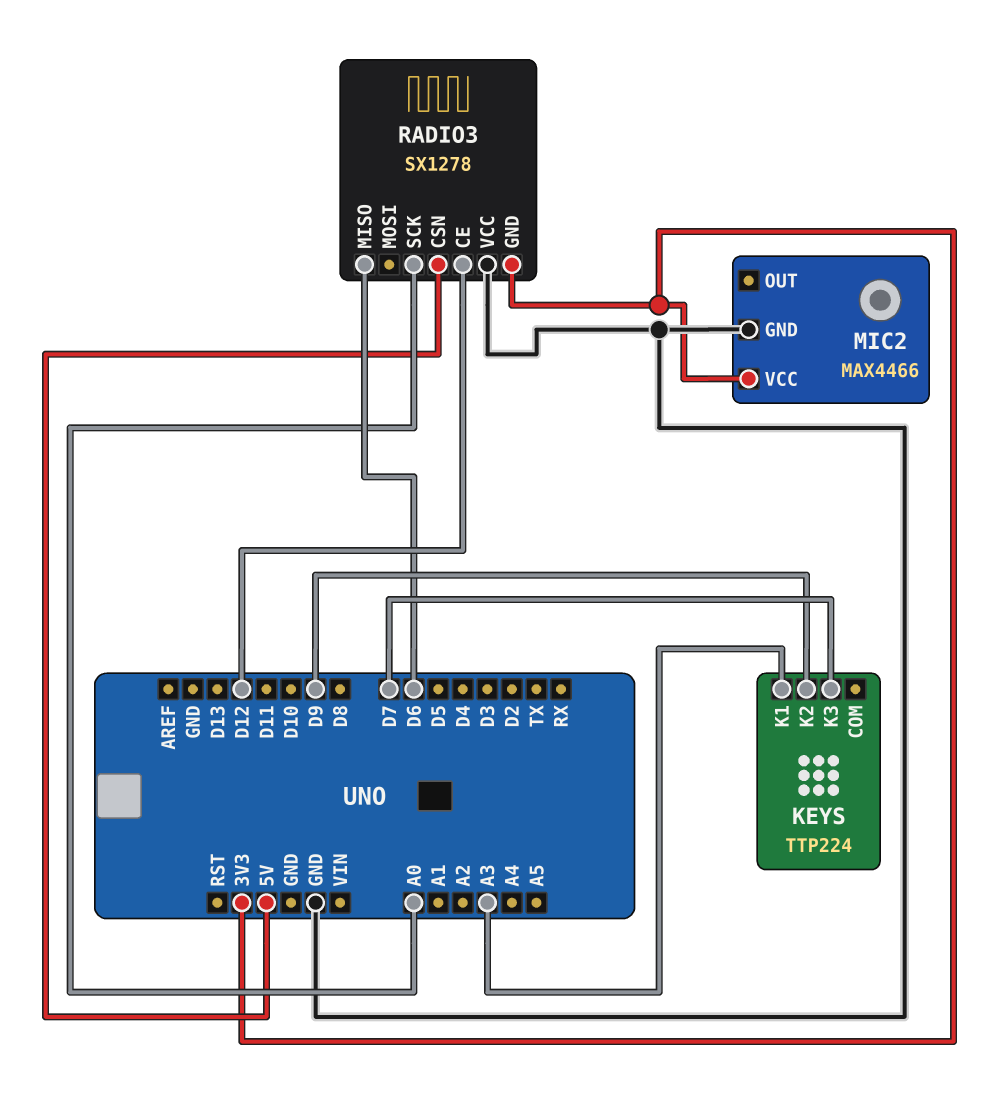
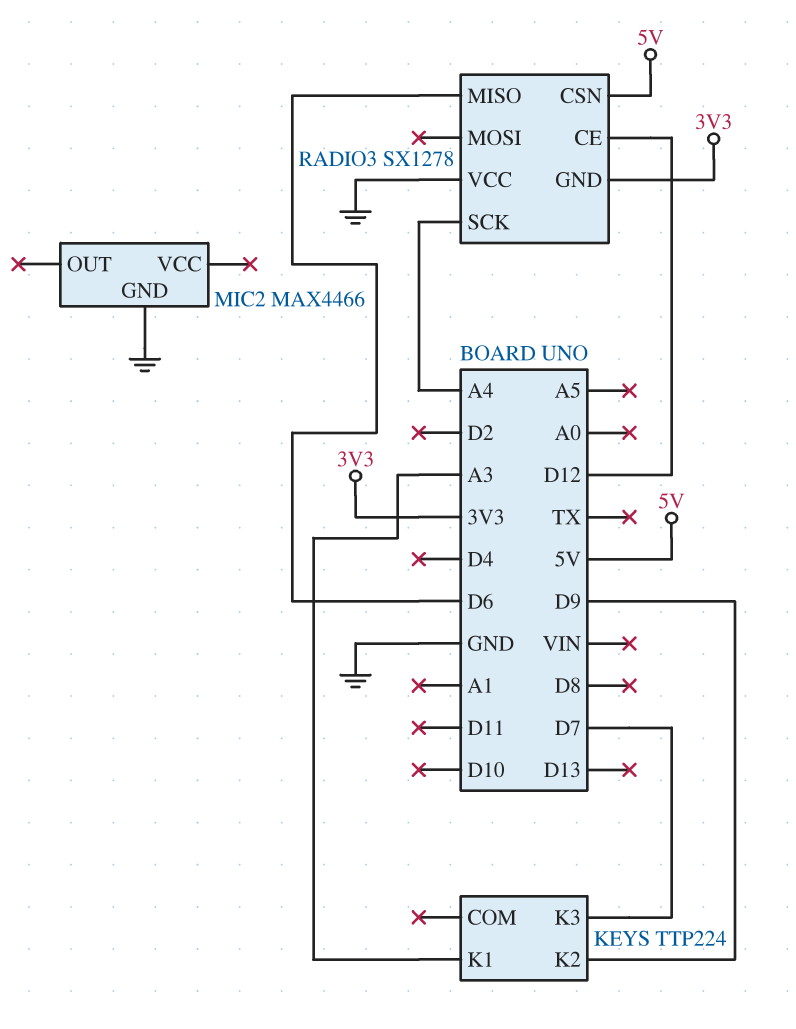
MIC2 pin VCC: 3V3 -> none
RADIO3 pin SCK: A0 -> A4

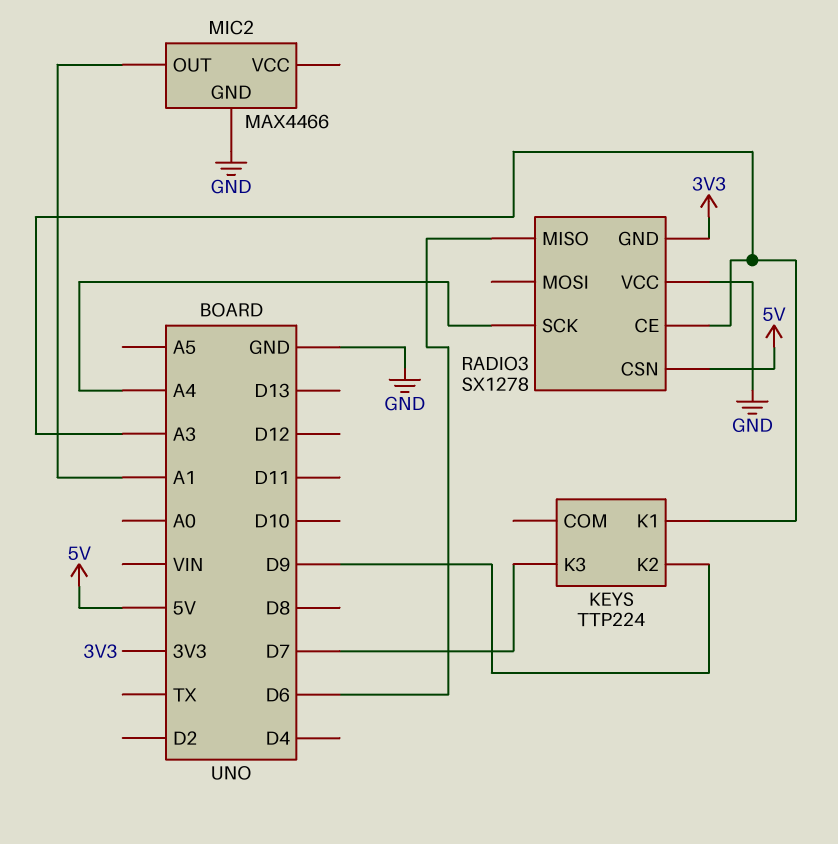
MIC2 pin OUT: none -> A1
RADIO3 pin CE: D12 -> A3

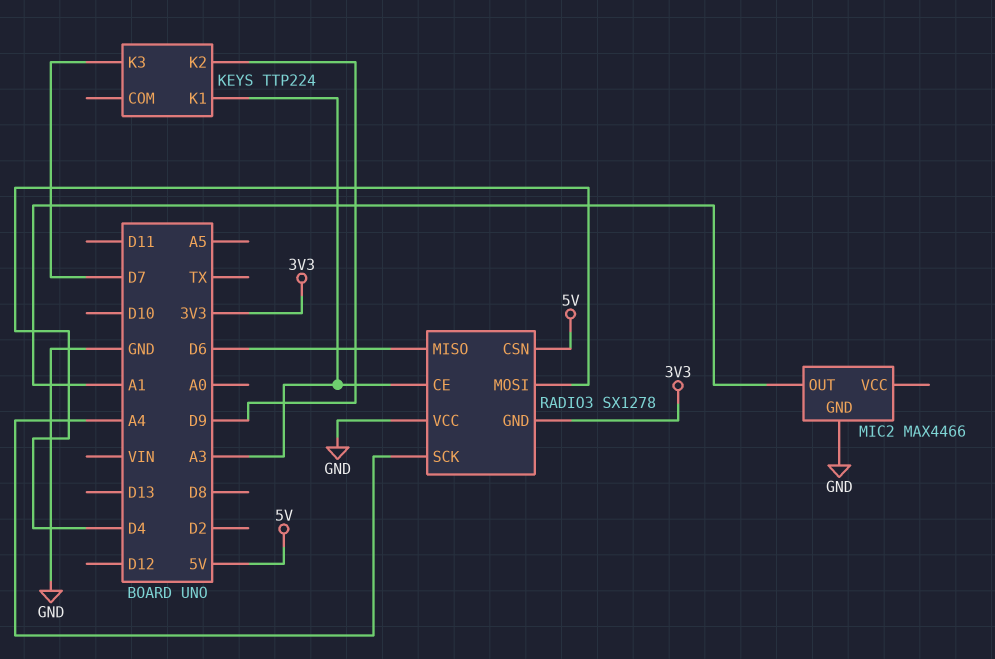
RADIO3 pin MOSI: none -> D4

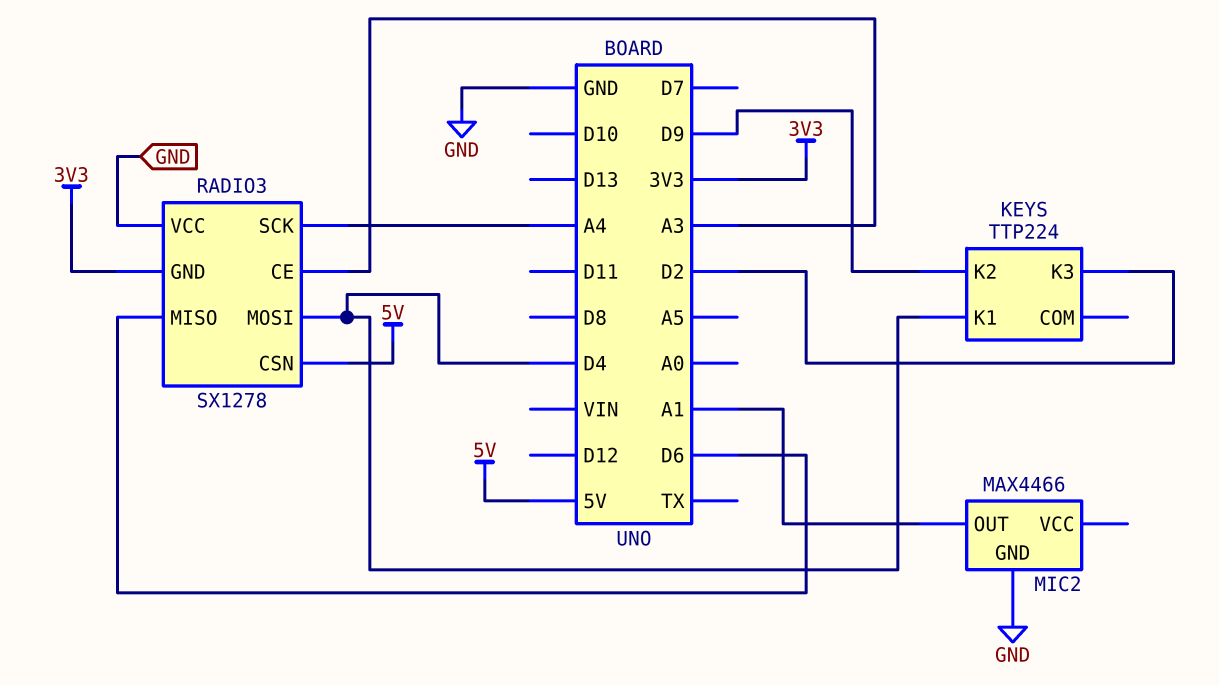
KEYS pin K1: A3 -> D4
KEYS pin K3: D7 -> D2

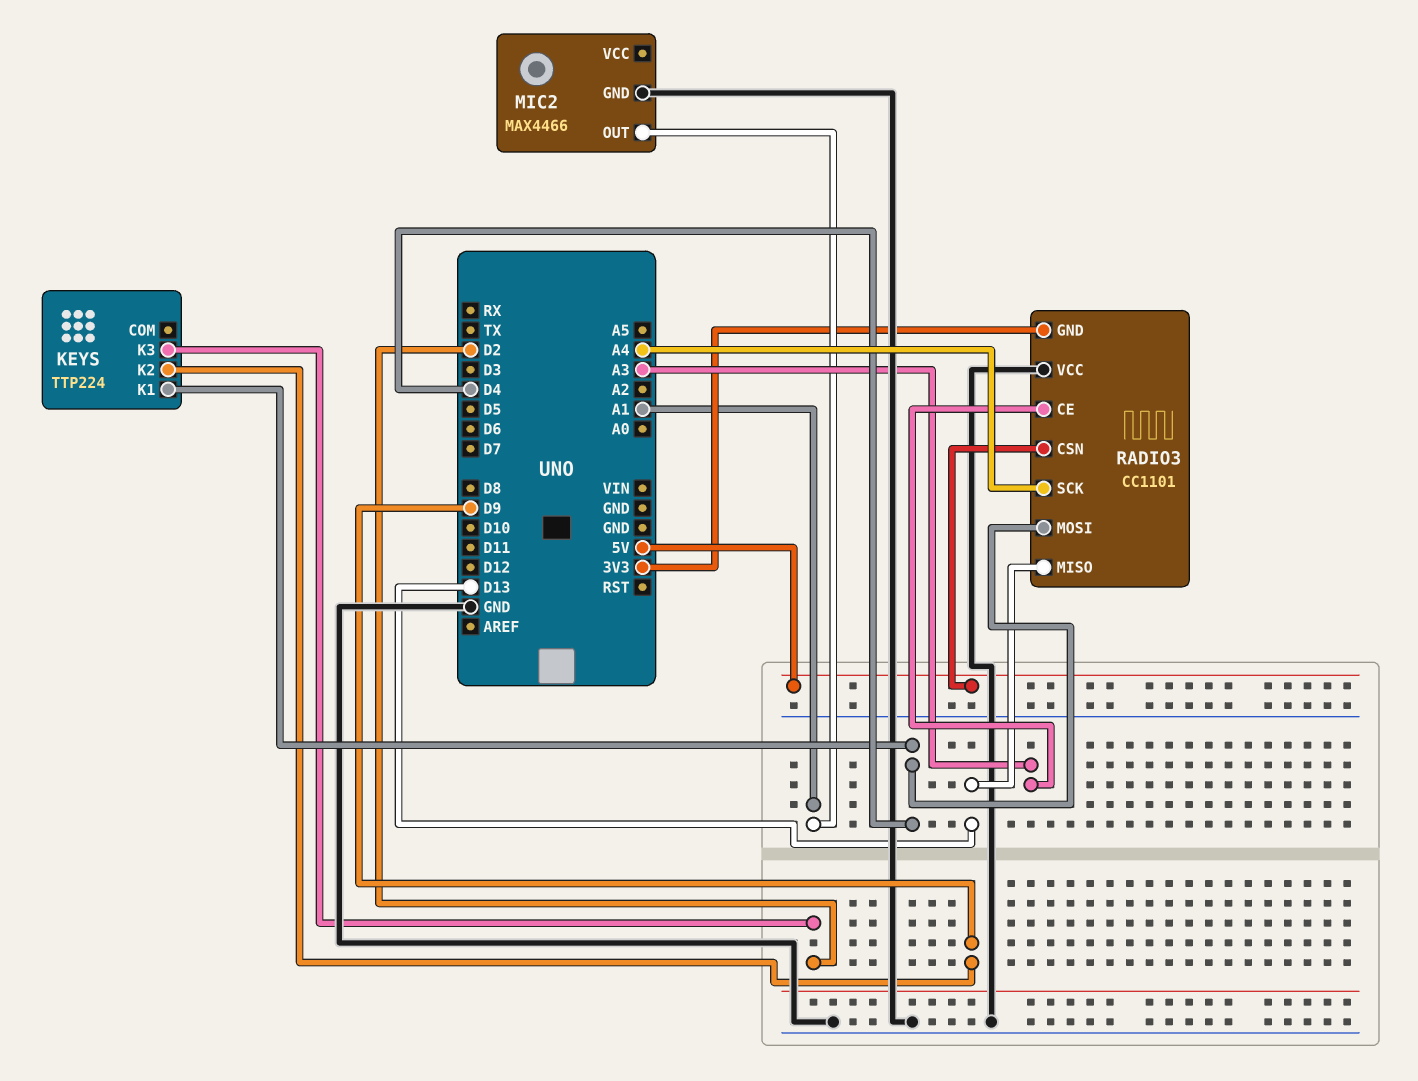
RADIO3: SX1278 -> CC1101
RADIO3 pin MISO: D6 -> D13

